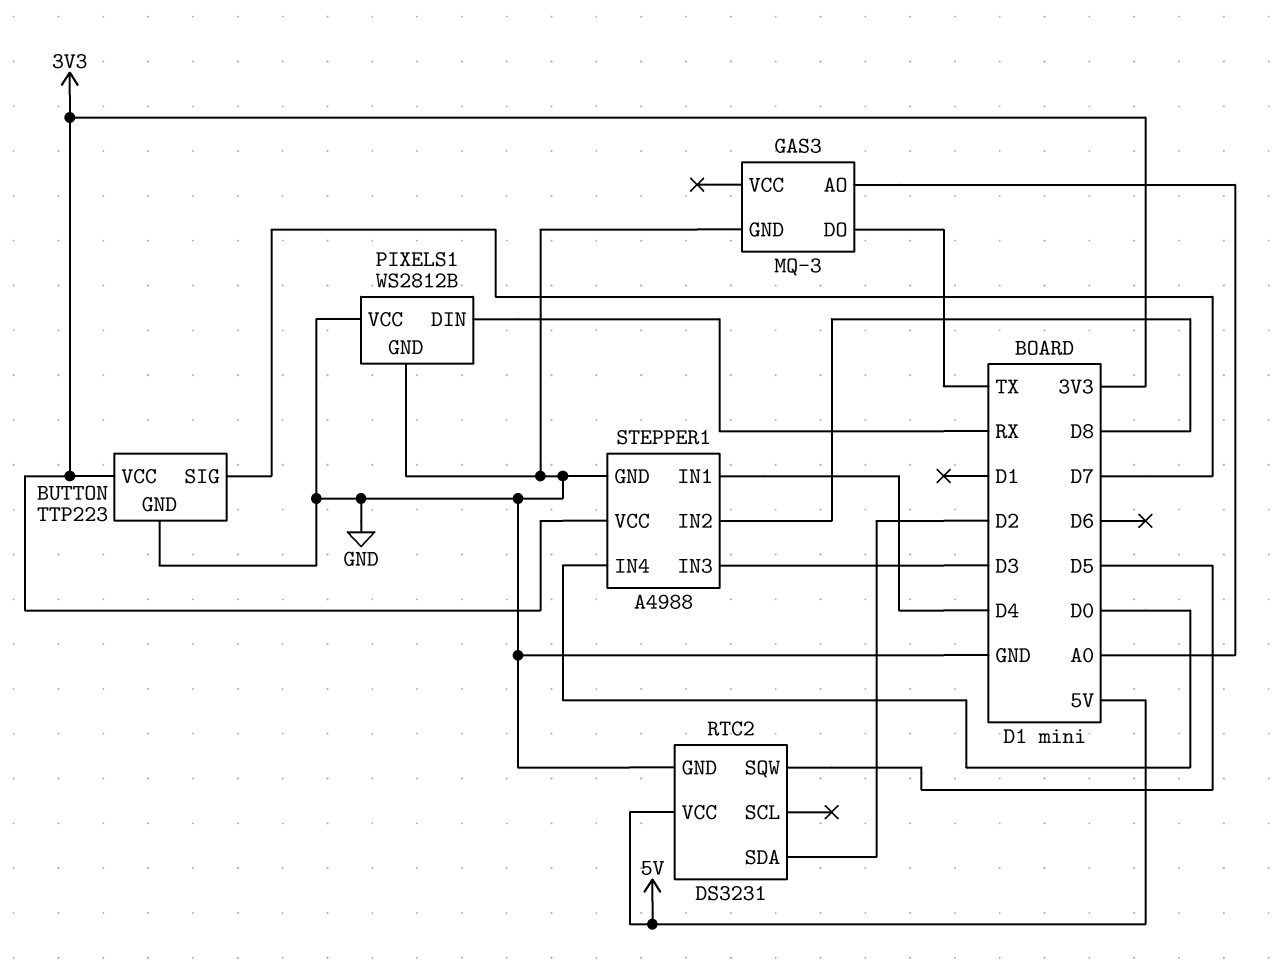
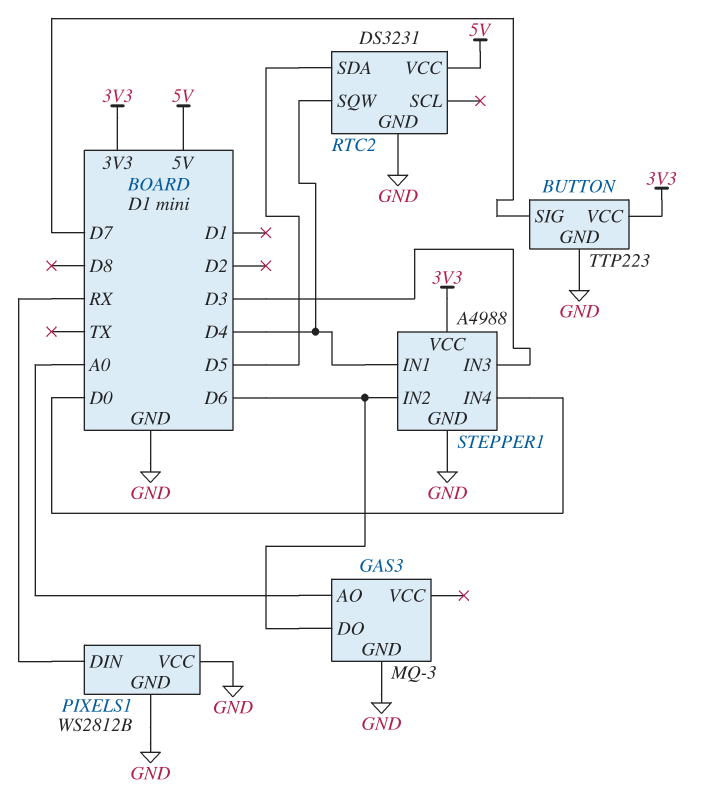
GAS3 pin DO: TX -> D6
RTC2 pin SDA: D2 -> D5
RTC2 pin SQW: D5 -> D4
STEPPER1 pin IN2: D8 -> D6

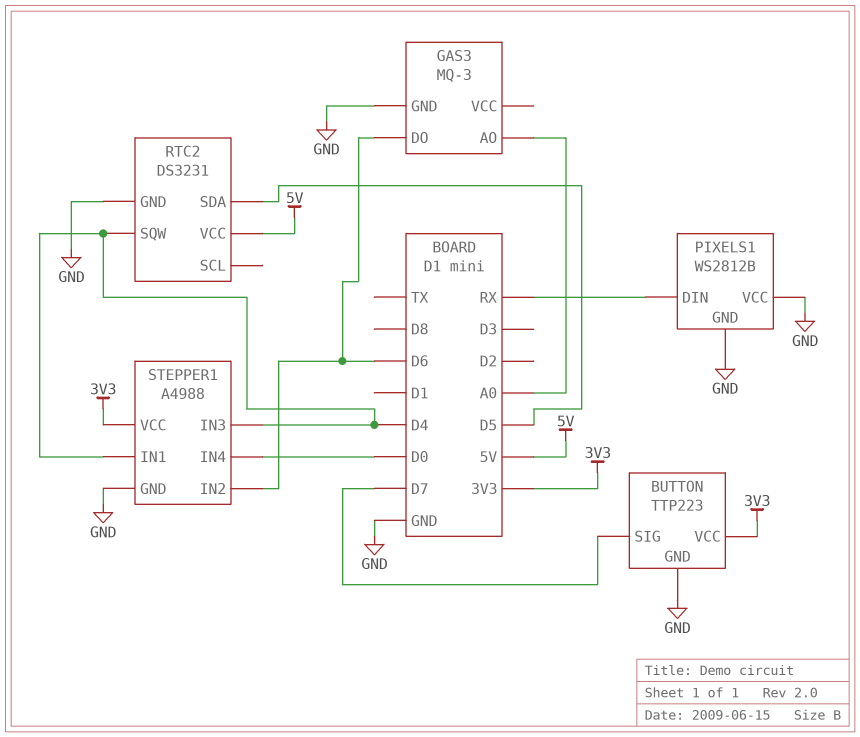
STEPPER1 pin IN3: D3 -> D4

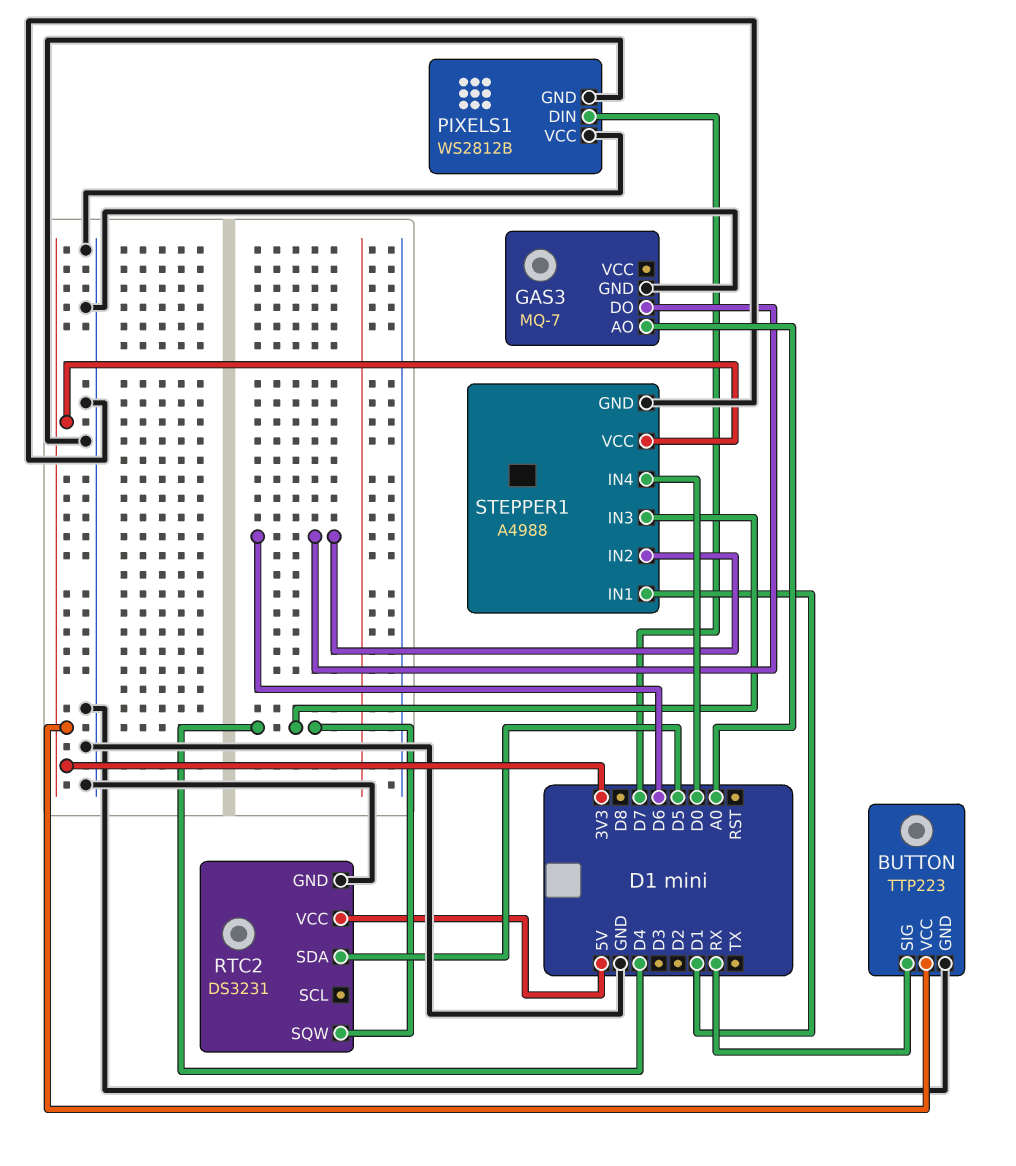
BUTTON pin SIG: D7 -> RX
GAS3: MQ-3 -> MQ-7
PIXELS1 pin DIN: RX -> D7
STEPPER1 pin IN1: D4 -> D1

